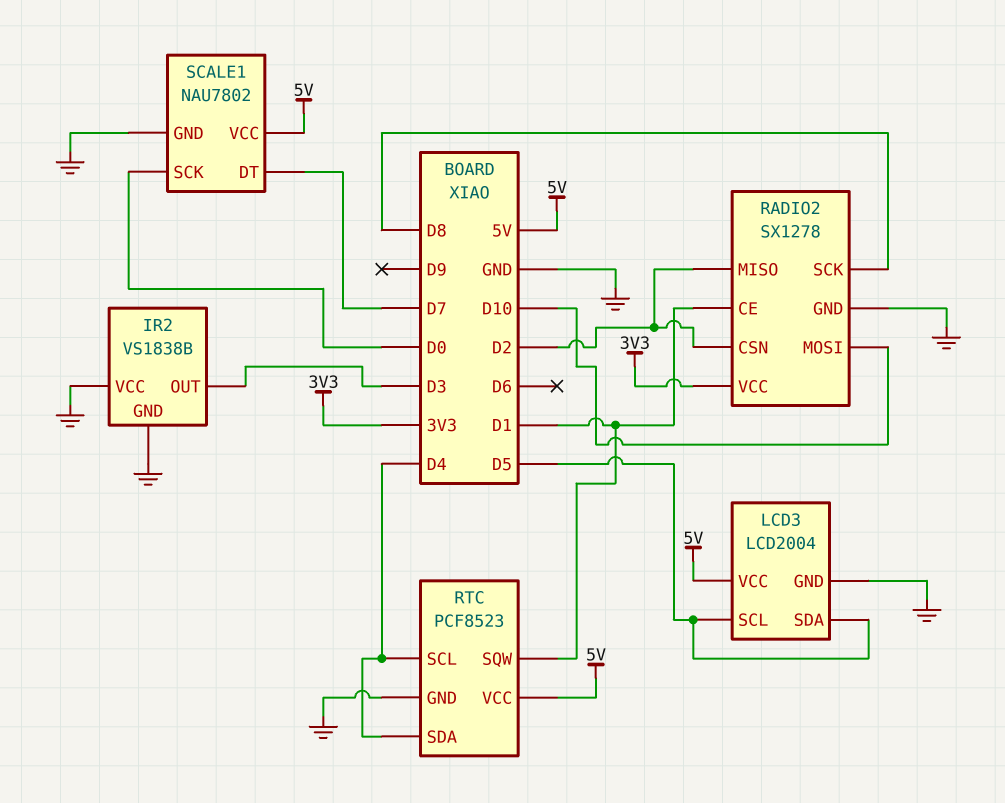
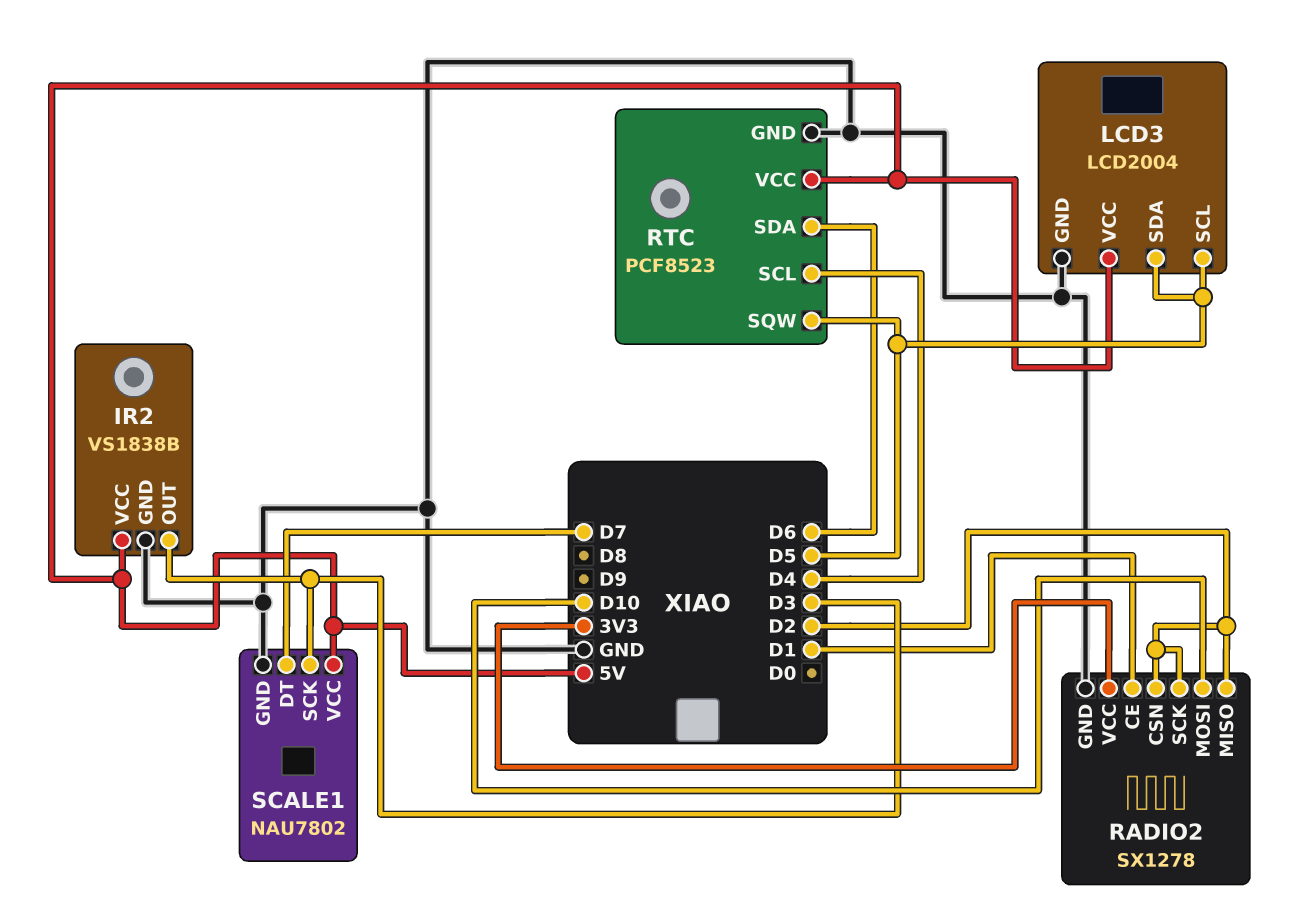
IR2 pin VCC: GND -> 5V
RADIO2 pin SCK: D8 -> D2
RTC pin SDA: D4 -> D6
RTC pin SQW: D1 -> D5
SCALE1 pin SCK: D0 -> D3

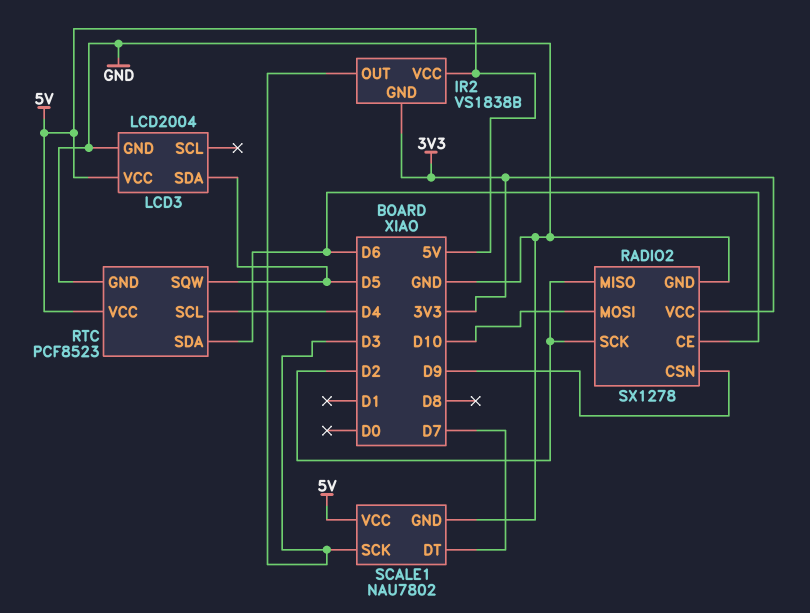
IR2 pin GND: GND -> 3V3
LCD3 pin SCL: D5 -> none
RADIO2 pin CE: D1 -> D6
RADIO2 pin CSN: D2 -> D9

